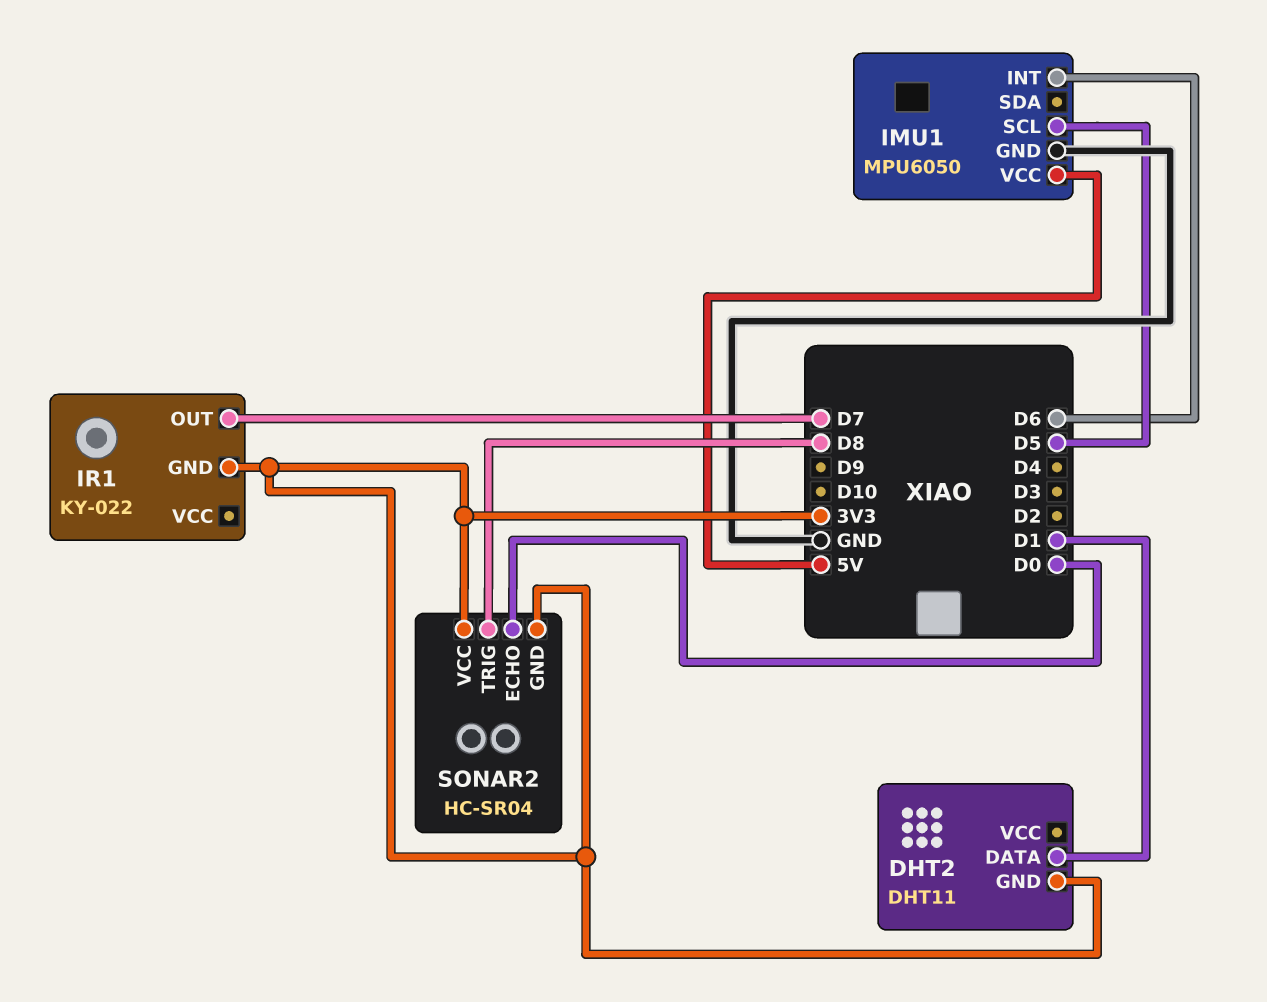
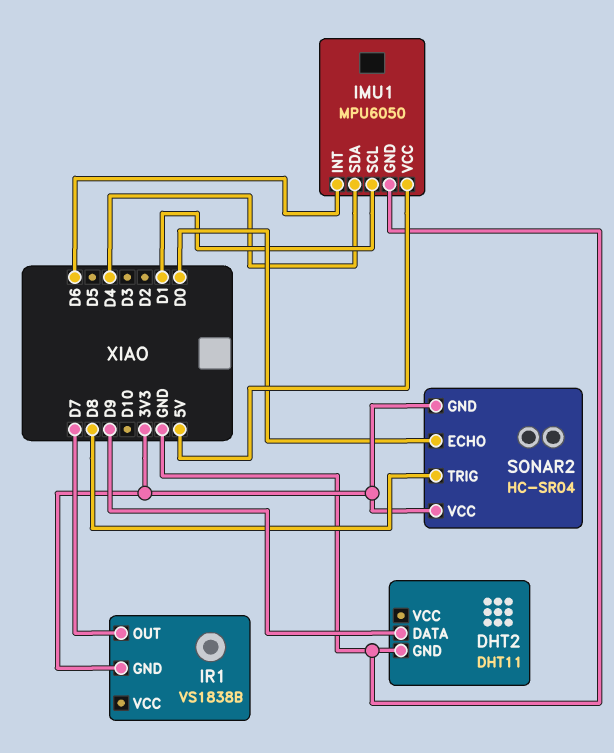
DHT2 pin DATA: D1 -> D9
DHT2 pin GND: 3V3 -> GND
IMU1 pin SCL: D5 -> D1
IMU1 pin SDA: none -> D4
IR1: KY-022 -> VS1838B

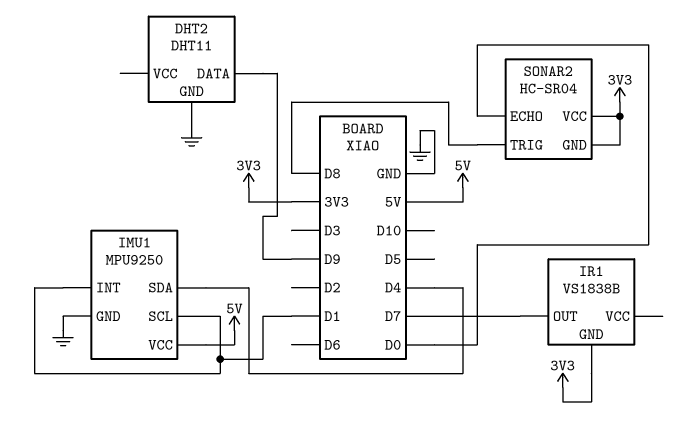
IMU1: MPU6050 -> MPU9250
IMU1 pin INT: D6 -> D1

